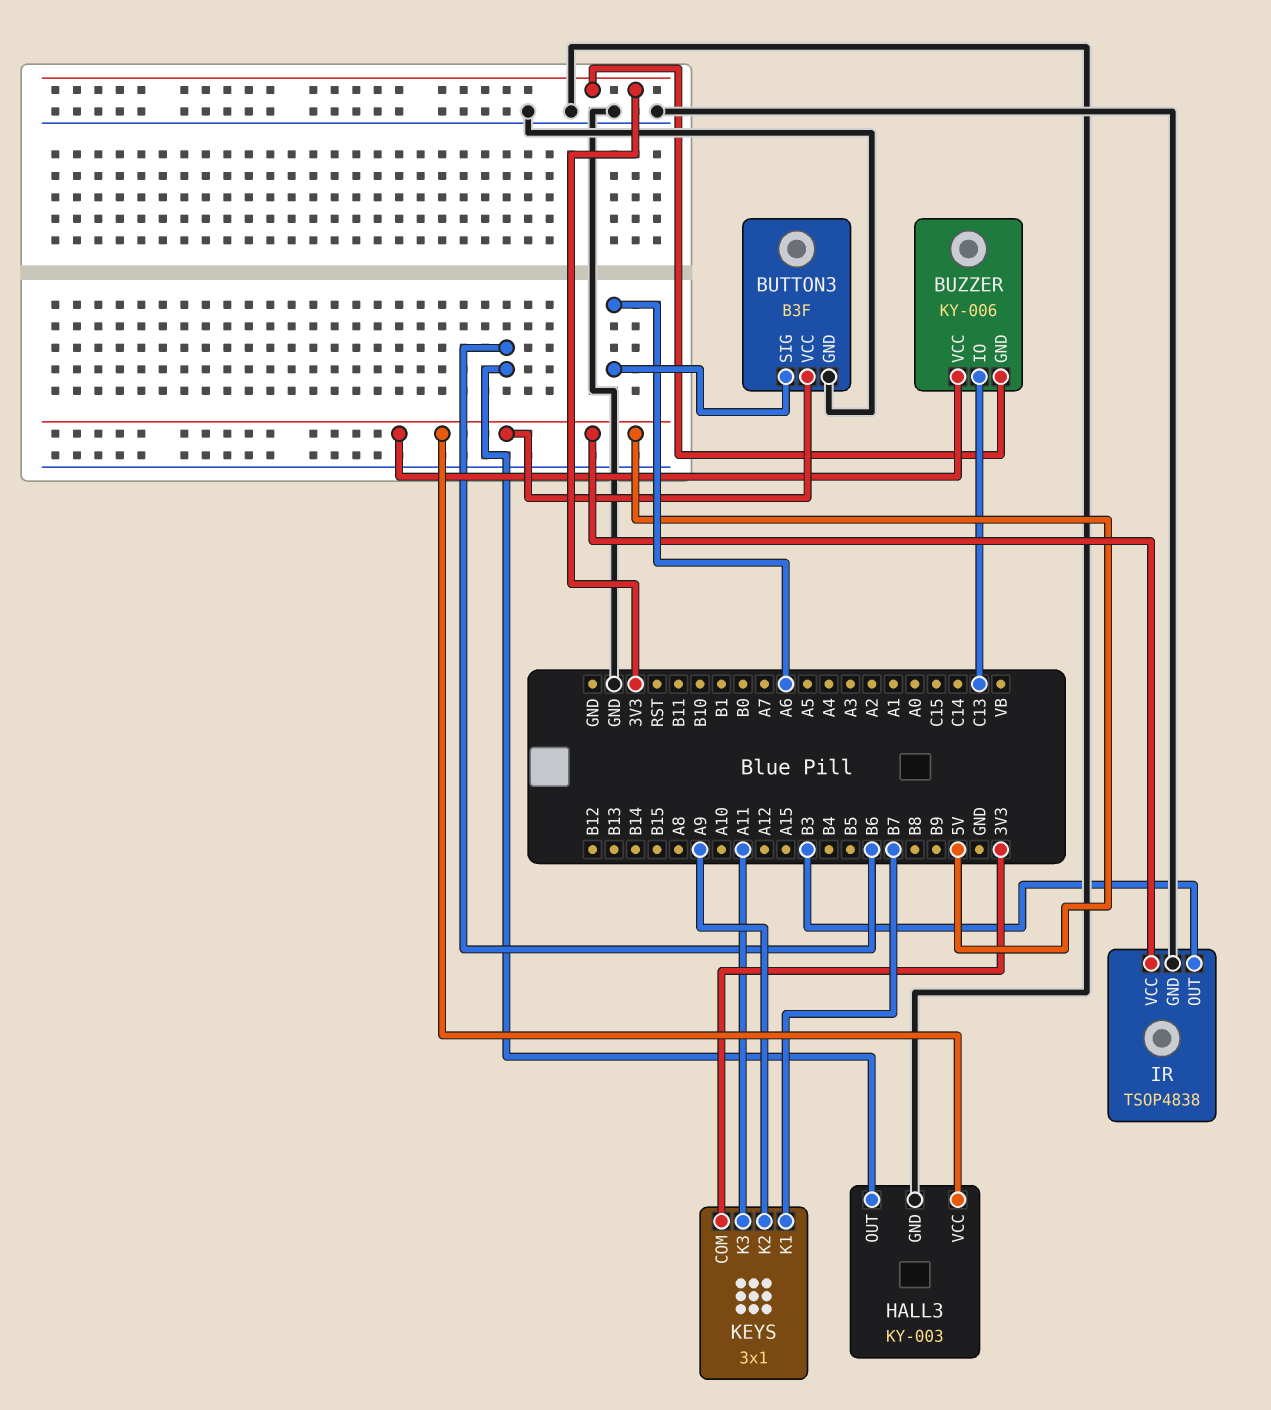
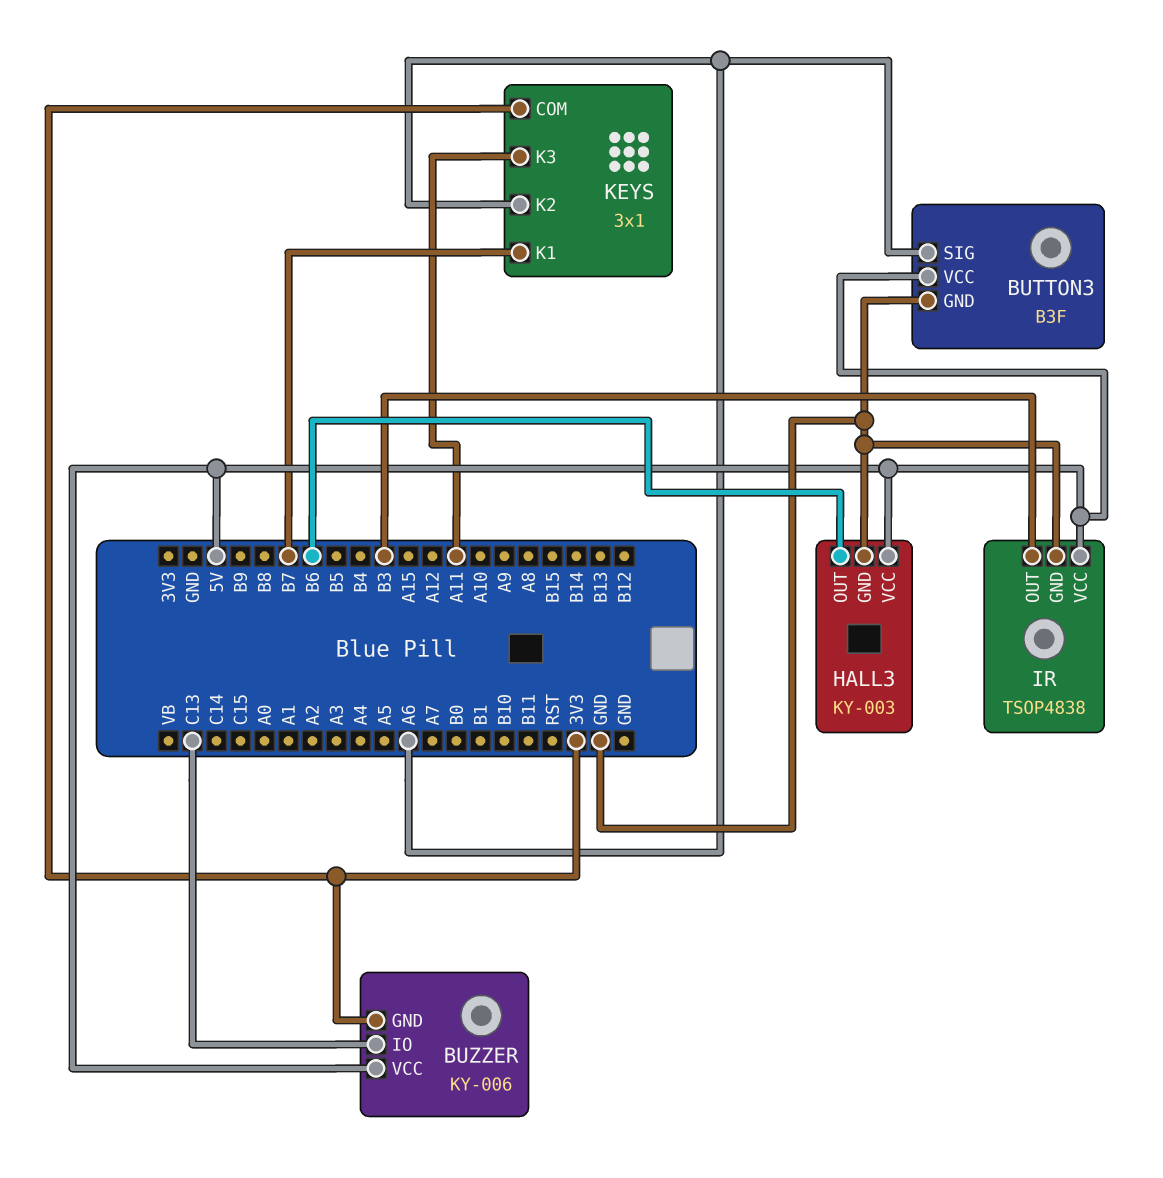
KEYS pin K2: A9 -> A6

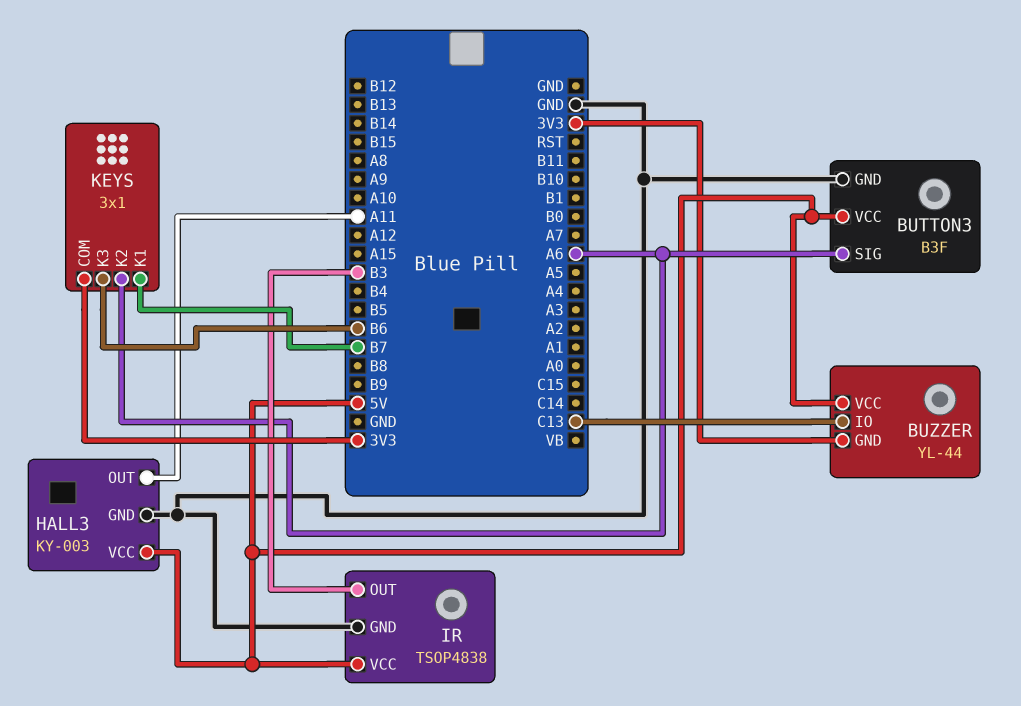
BUZZER: KY-006 -> YL-44
HALL3 pin OUT: B6 -> A11
KEYS pin K3: A11 -> B6

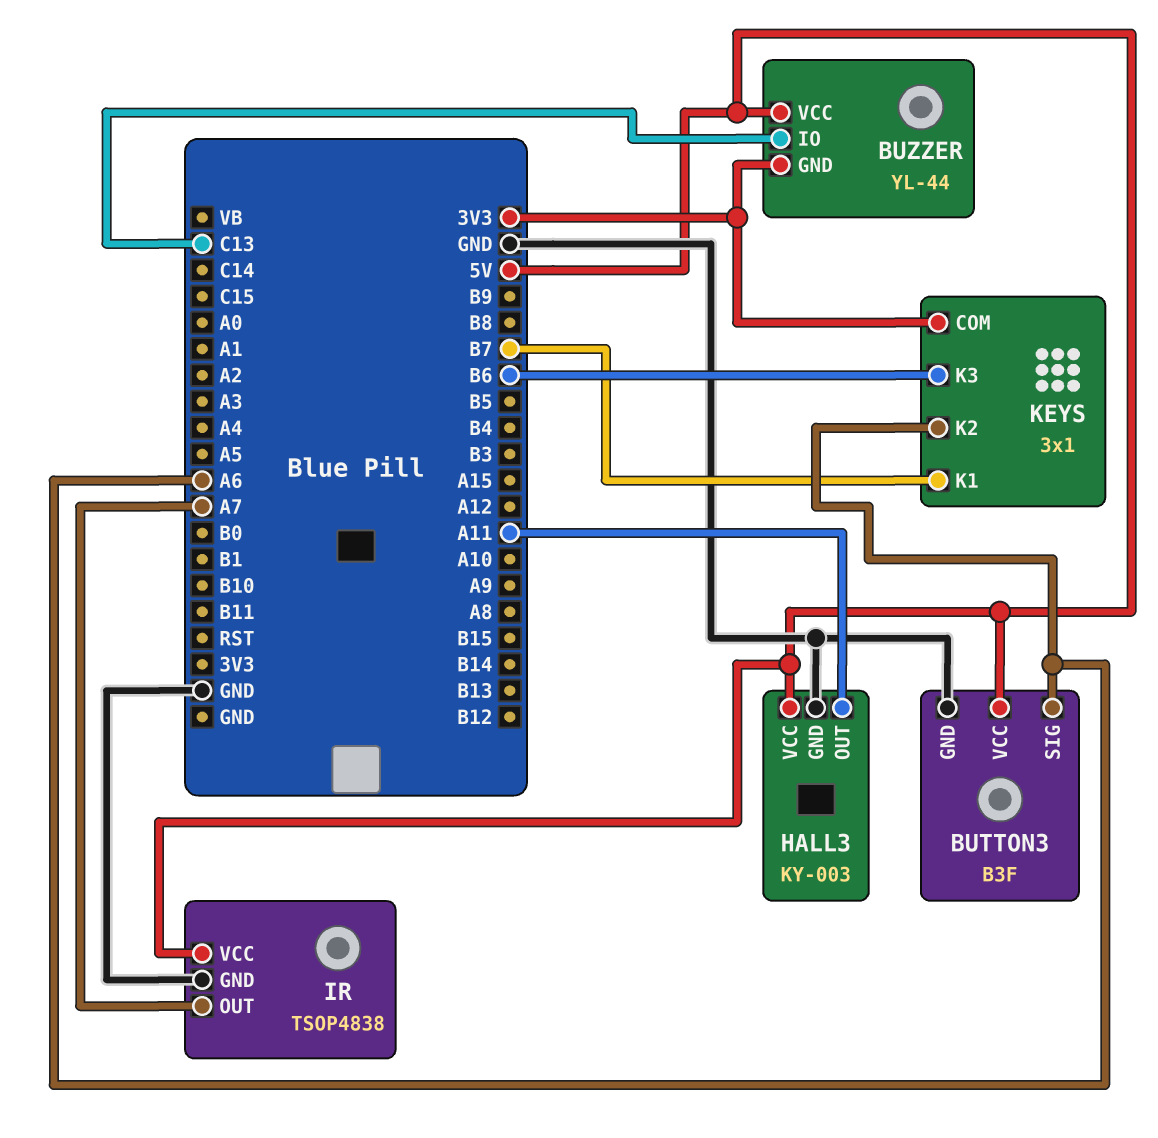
IR pin OUT: B3 -> A7

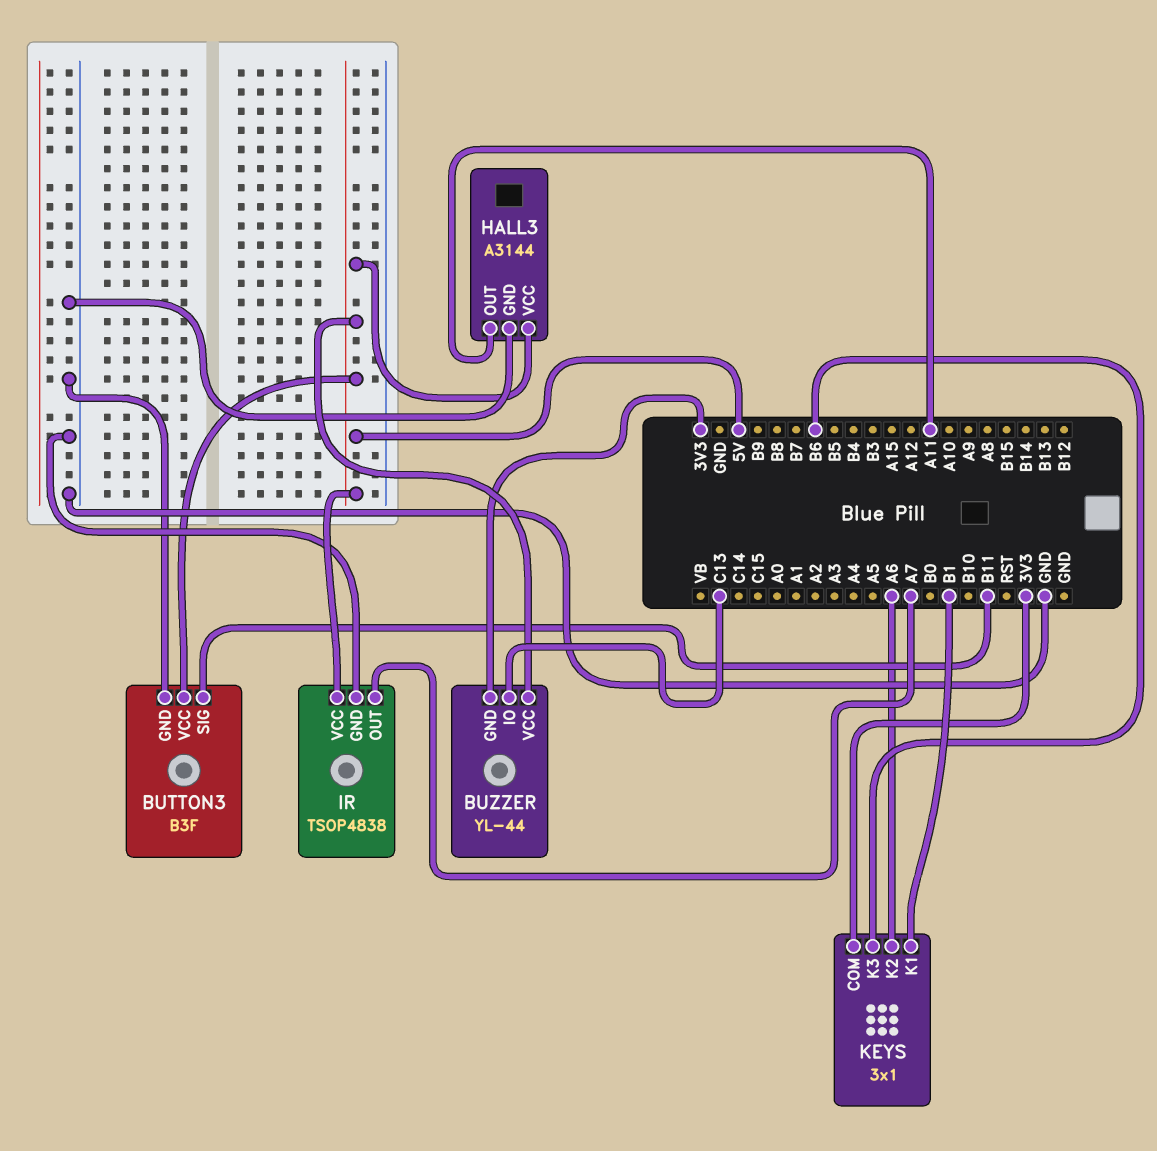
BUTTON3 pin SIG: A6 -> B11
HALL3: KY-003 -> A3144
KEYS pin K1: B7 -> B1

